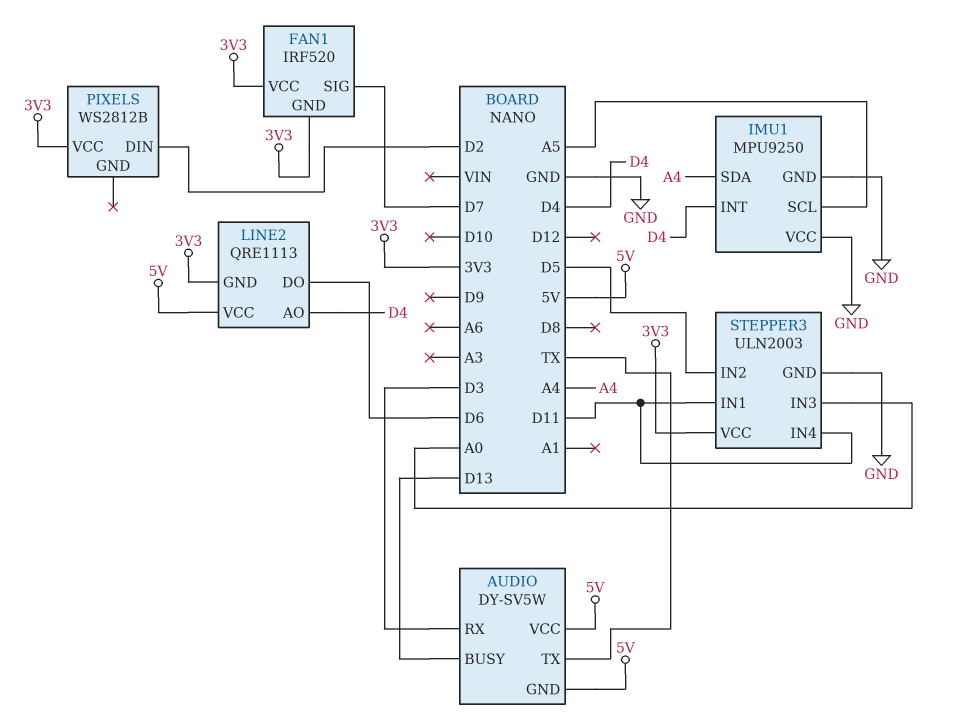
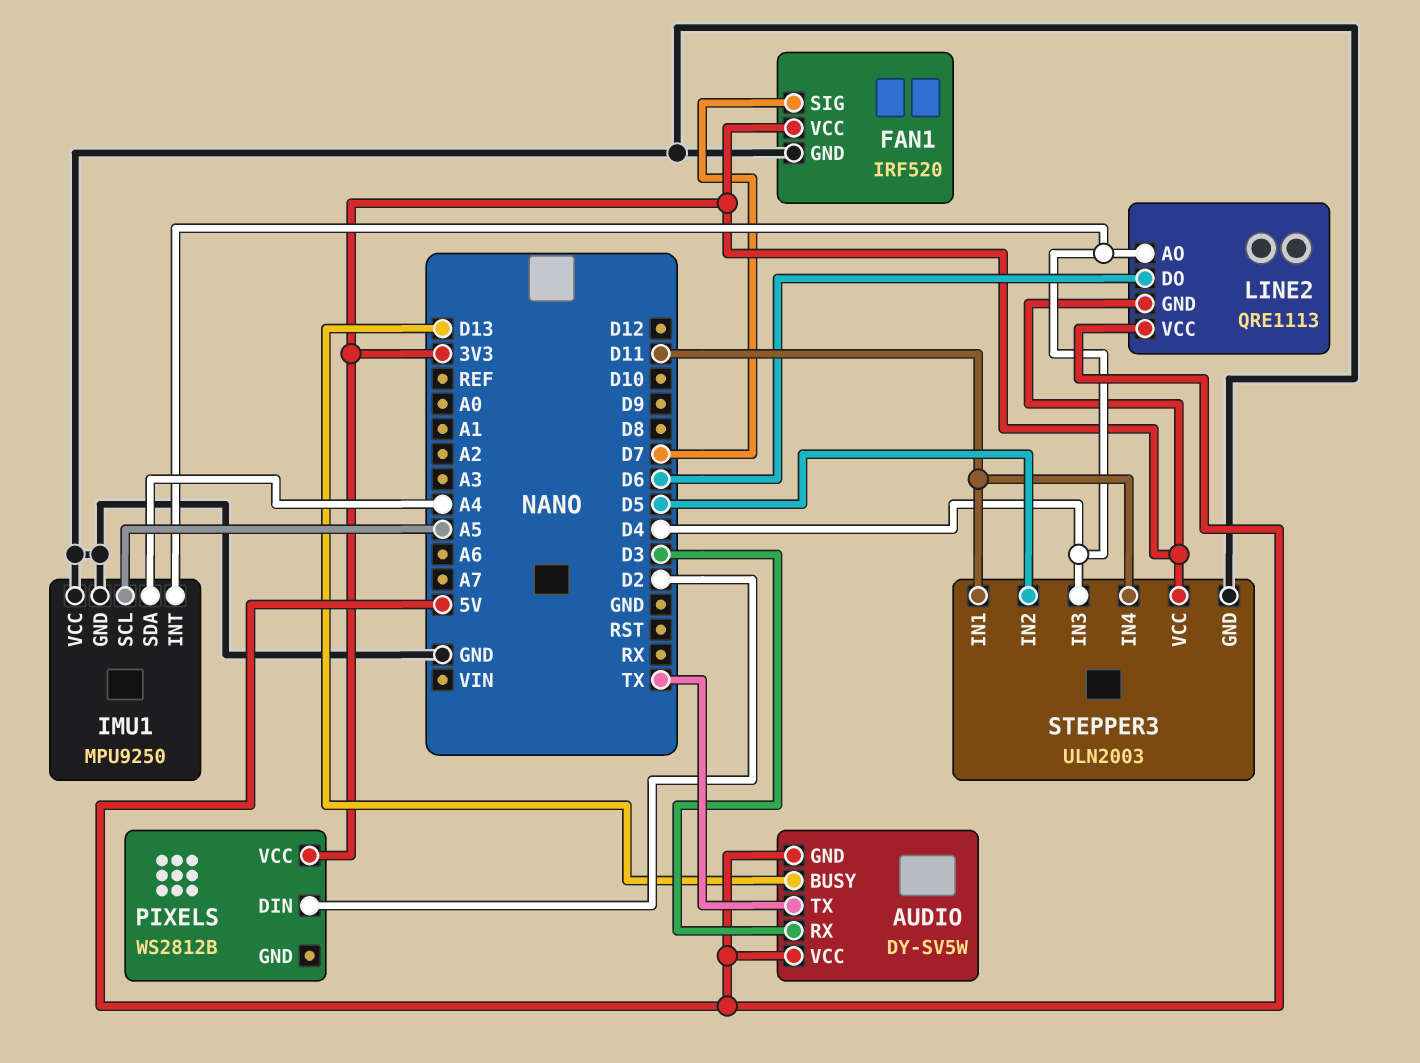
FAN1 pin GND: 3V3 -> GND
STEPPER3 pin IN3: A0 -> D4

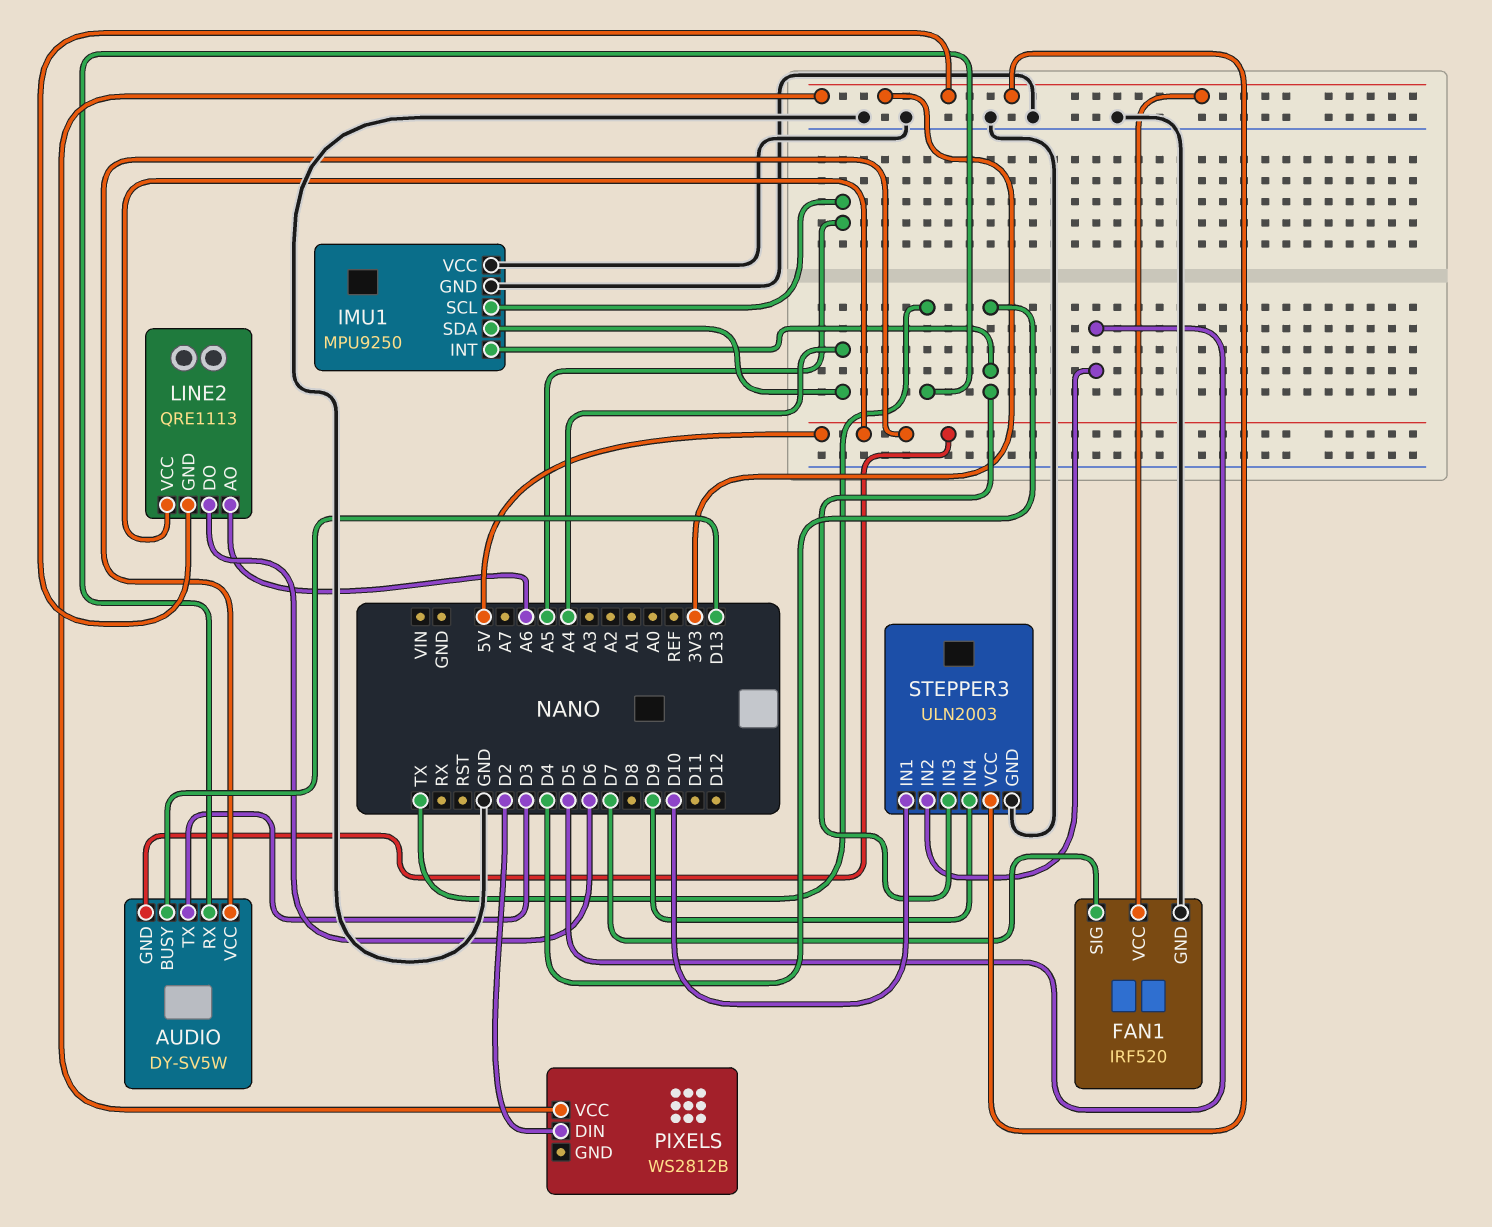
AUDIO pin RX: D3 -> TX
AUDIO pin TX: TX -> D3
LINE2 pin AO: D4 -> A6
STEPPER3 pin IN1: D11 -> D10
STEPPER3 pin IN4: D11 -> D9

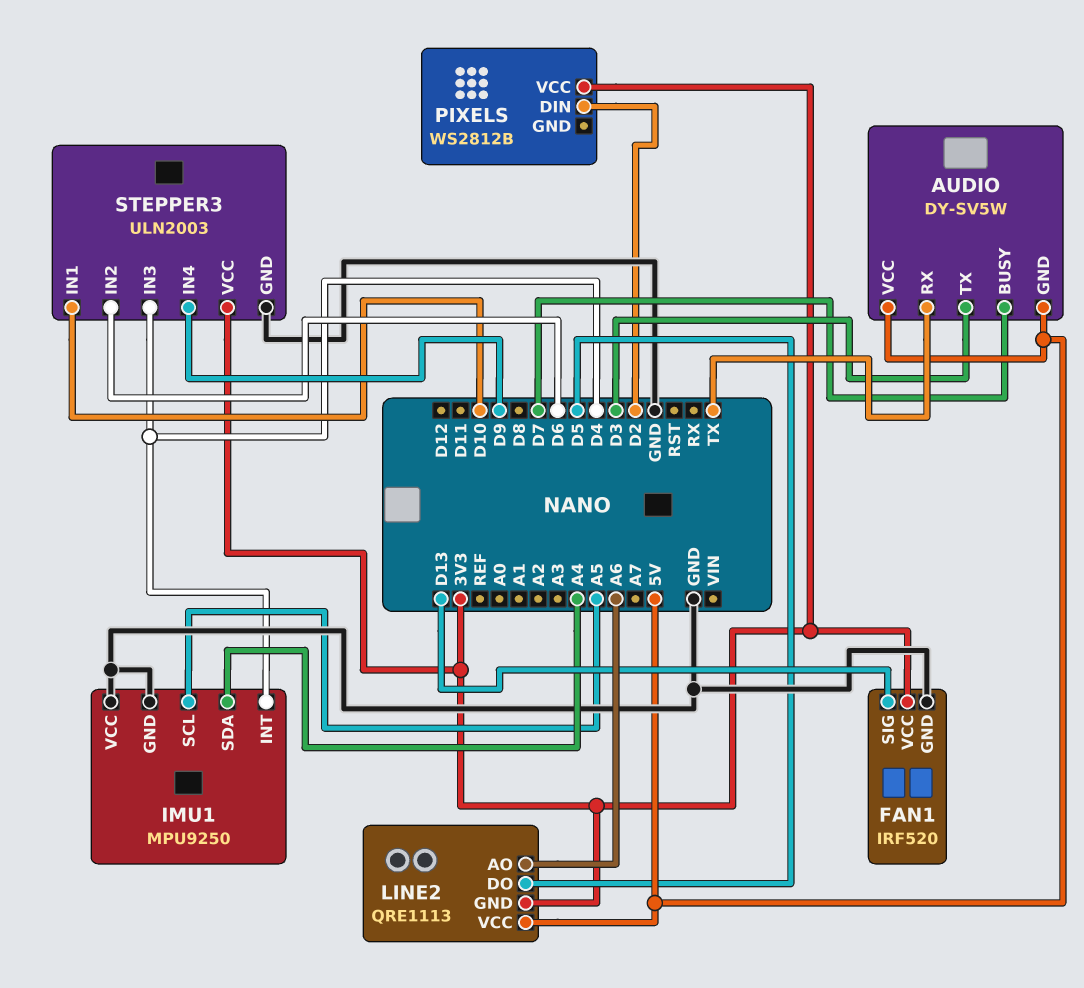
AUDIO pin BUSY: D13 -> D7
FAN1 pin SIG: D7 -> D13
LINE2 pin DO: D6 -> D5
STEPPER3 pin IN2: D5 -> D6

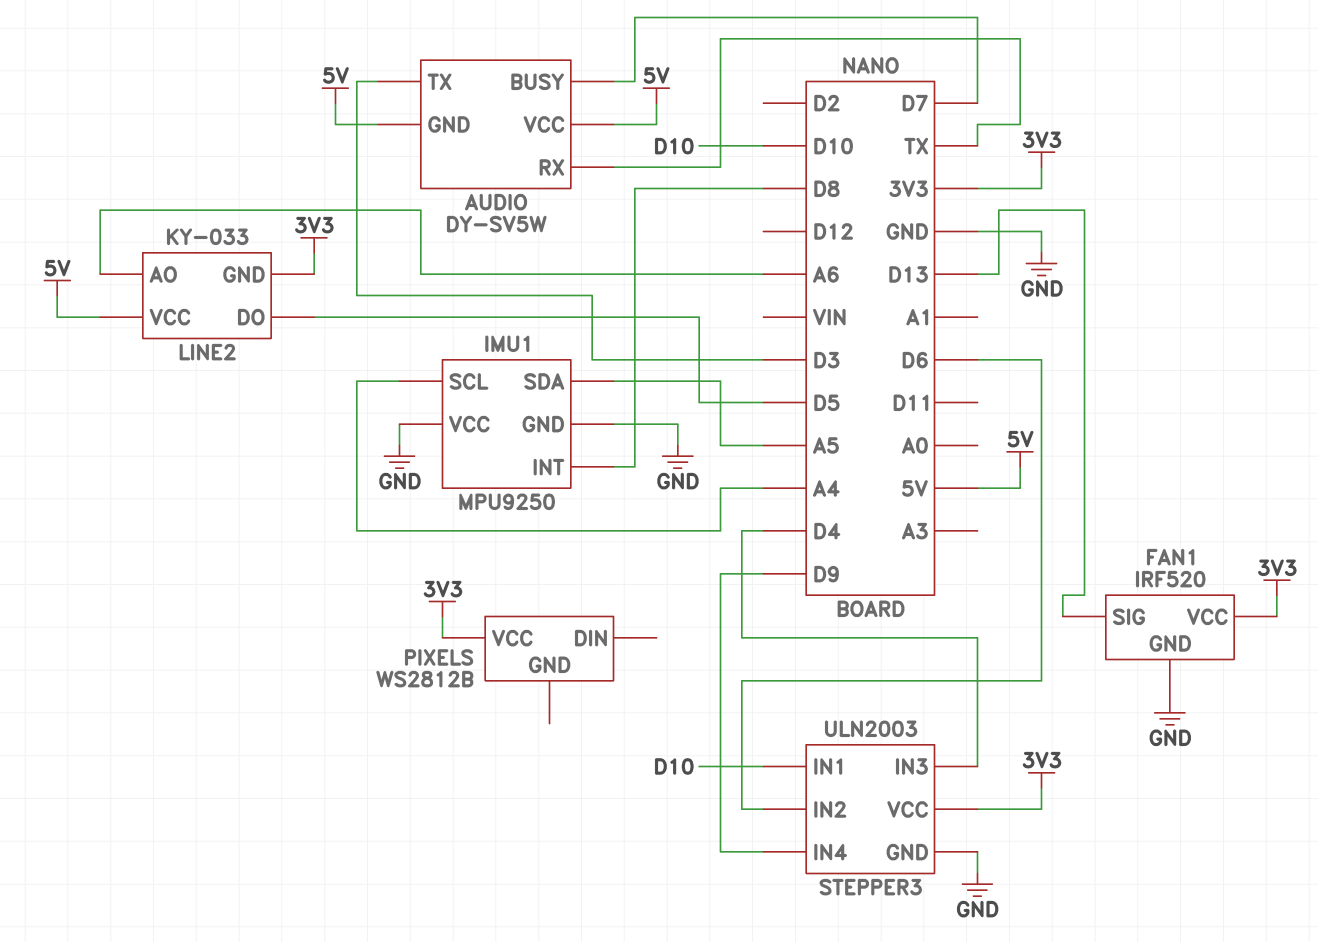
IMU1 pin INT: D4 -> D8
IMU1 pin SCL: A5 -> A4
IMU1 pin SDA: A4 -> A5
LINE2: QRE1113 -> KY-033
PIXELS pin DIN: D2 -> none

